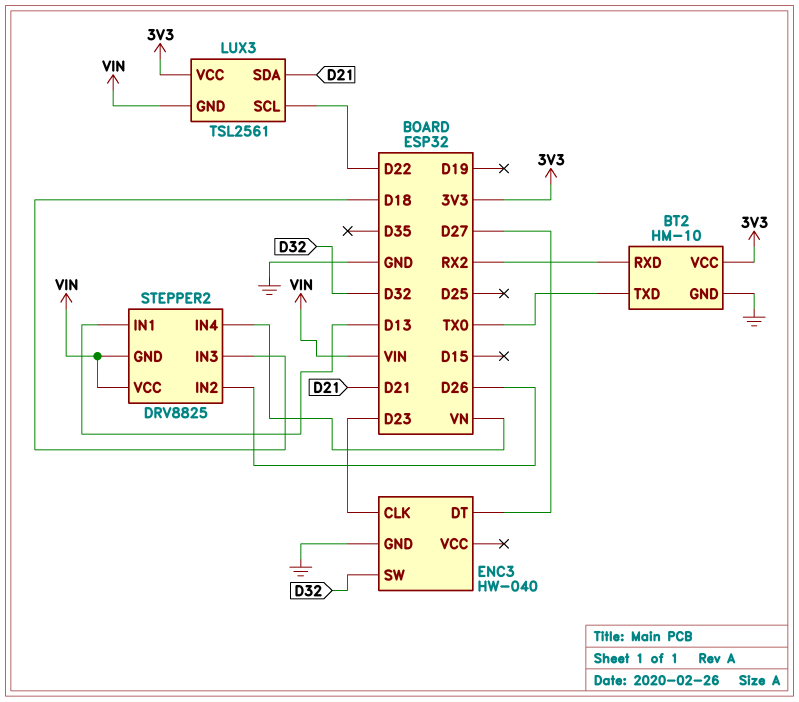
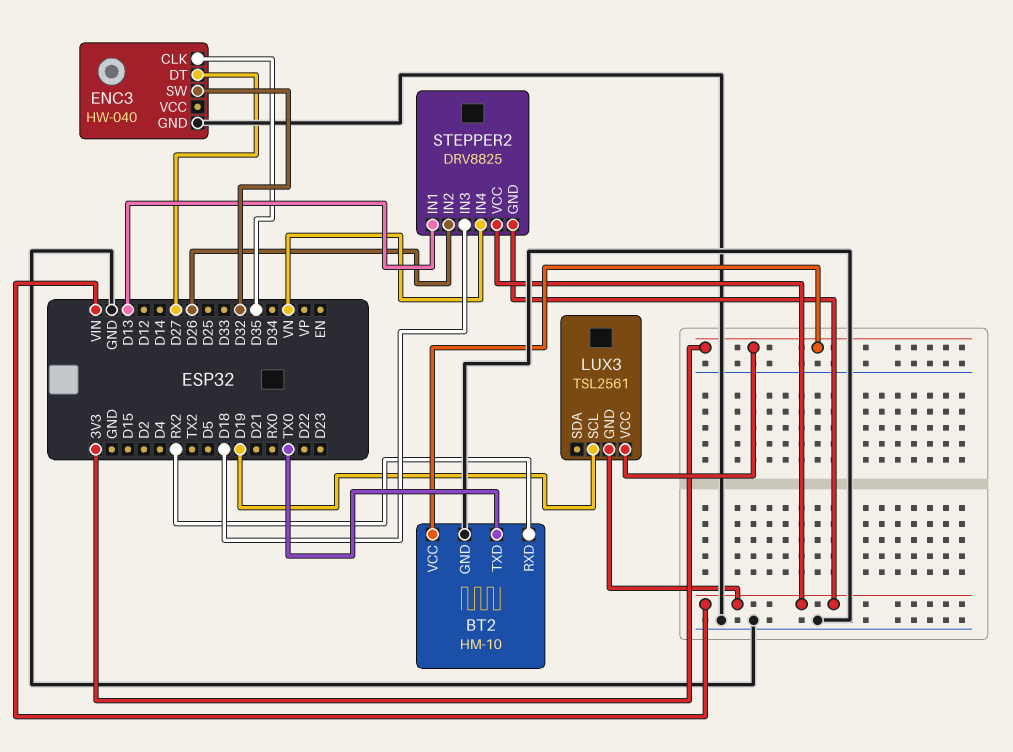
ENC3 pin CLK: D23 -> D35
LUX3 pin SCL: D22 -> D19
LUX3 pin SDA: D21 -> none

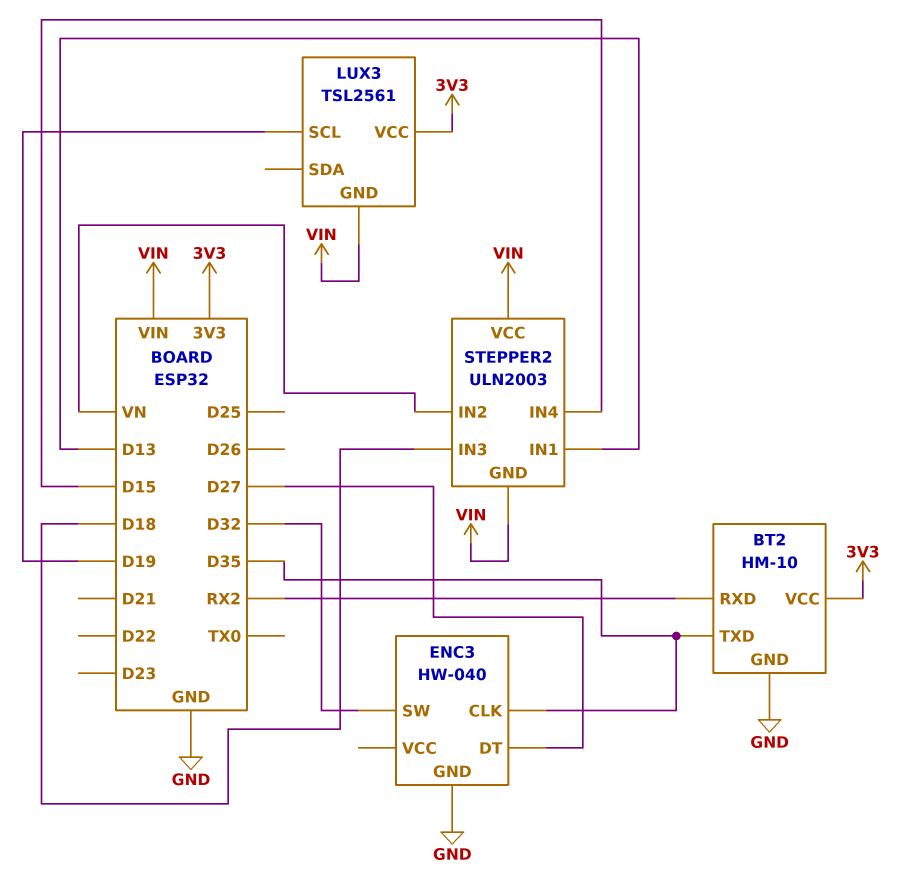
BT2 pin TXD: TX0 -> D35
STEPPER2: DRV8825 -> ULN2003
STEPPER2 pin IN2: D26 -> VN
STEPPER2 pin IN4: VN -> D15

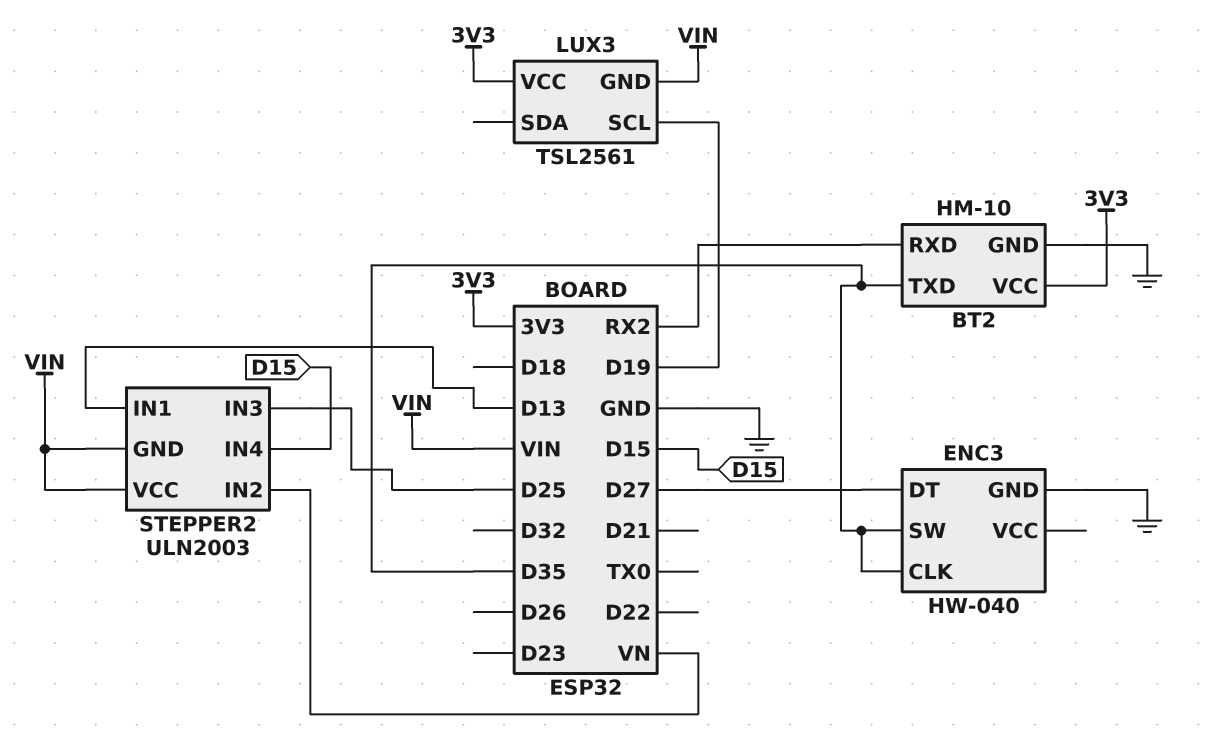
ENC3 pin SW: D32 -> D35
STEPPER2 pin IN3: D18 -> D25

